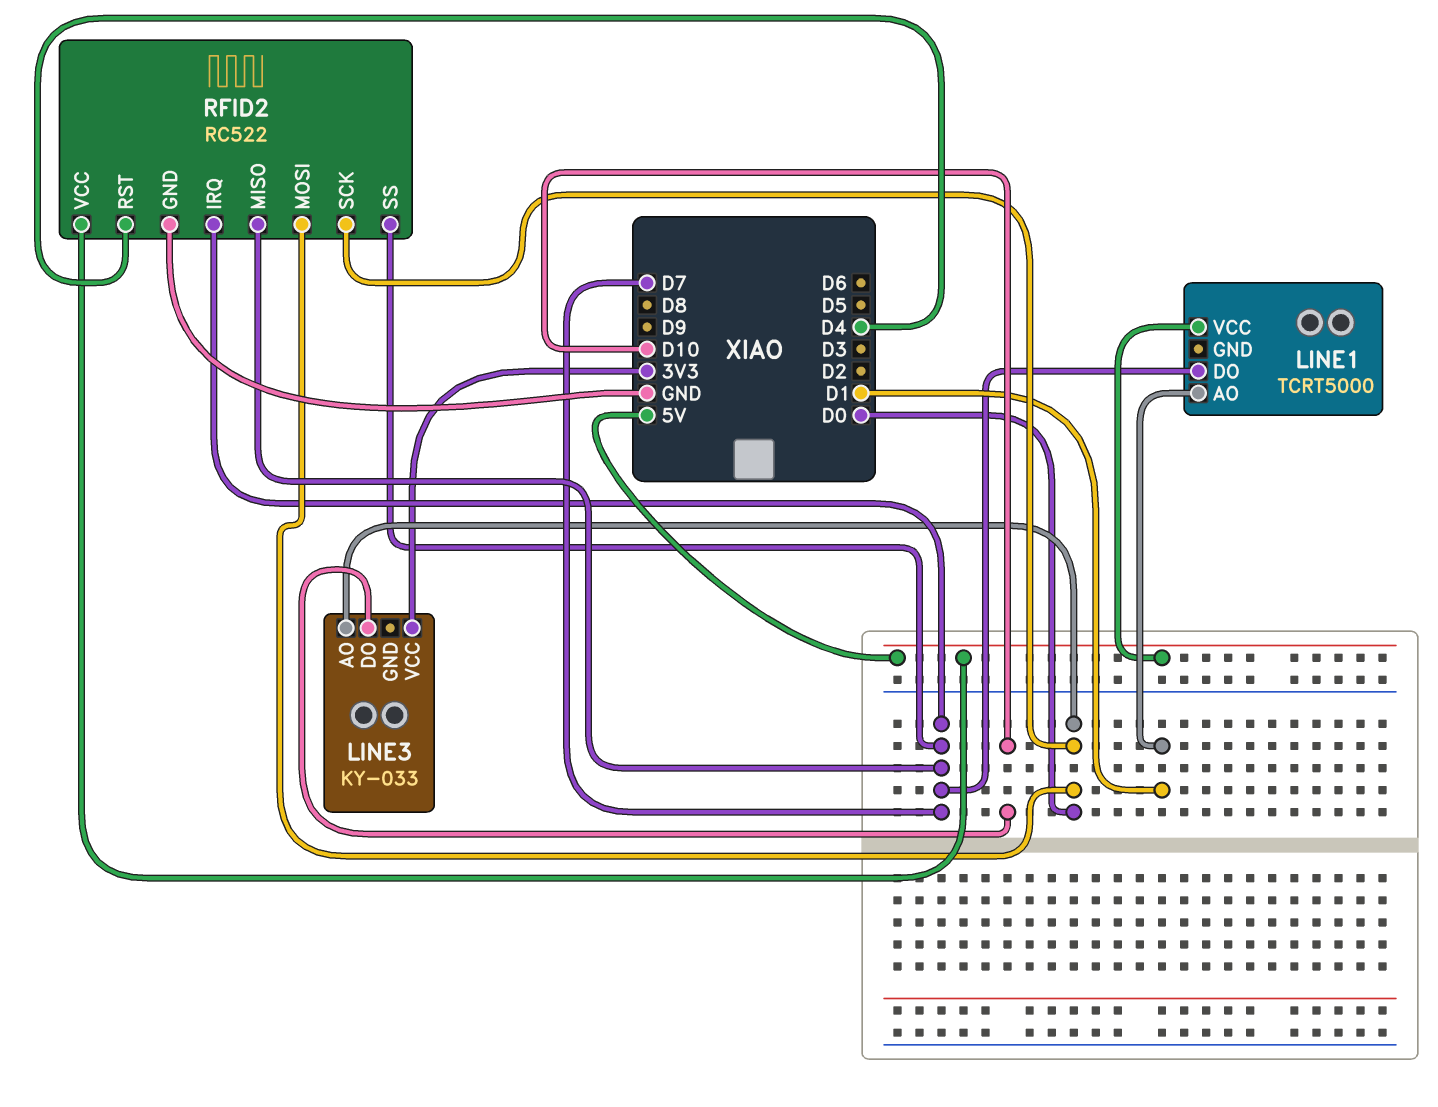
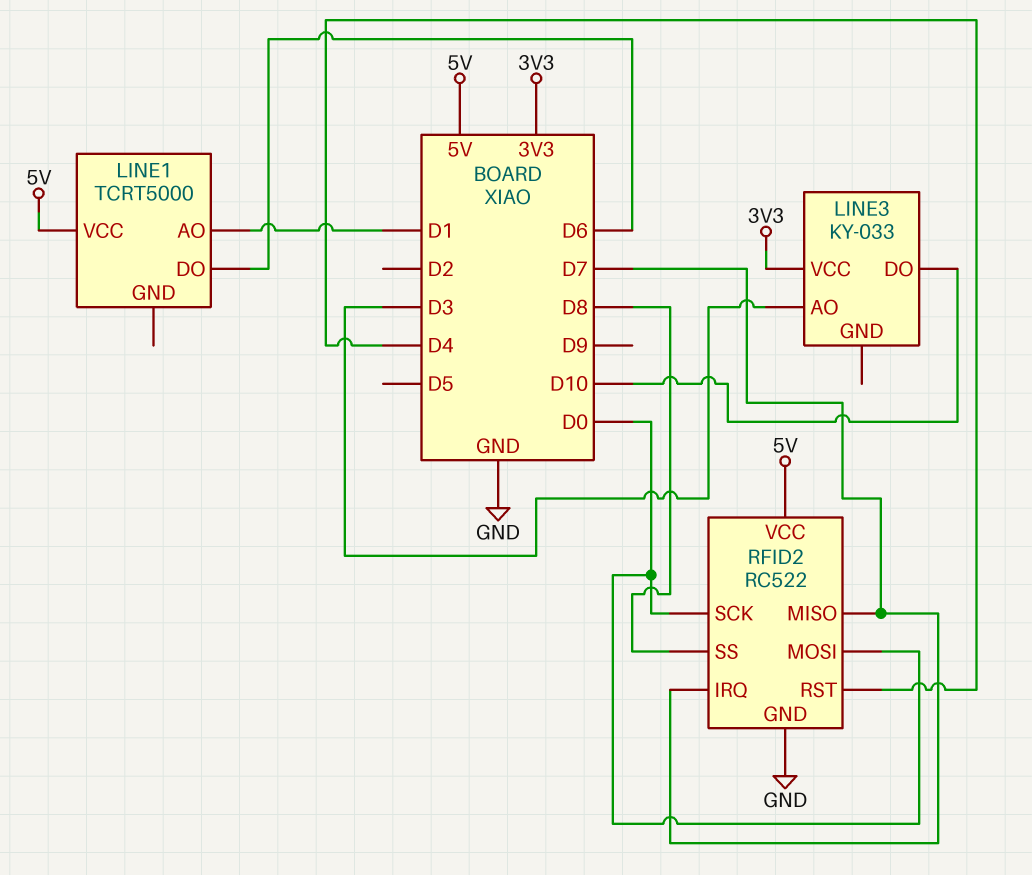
LINE1 pin DO: D7 -> D6
LINE3 pin AO: D0 -> D3
RFID2 pin SS: D7 -> D8

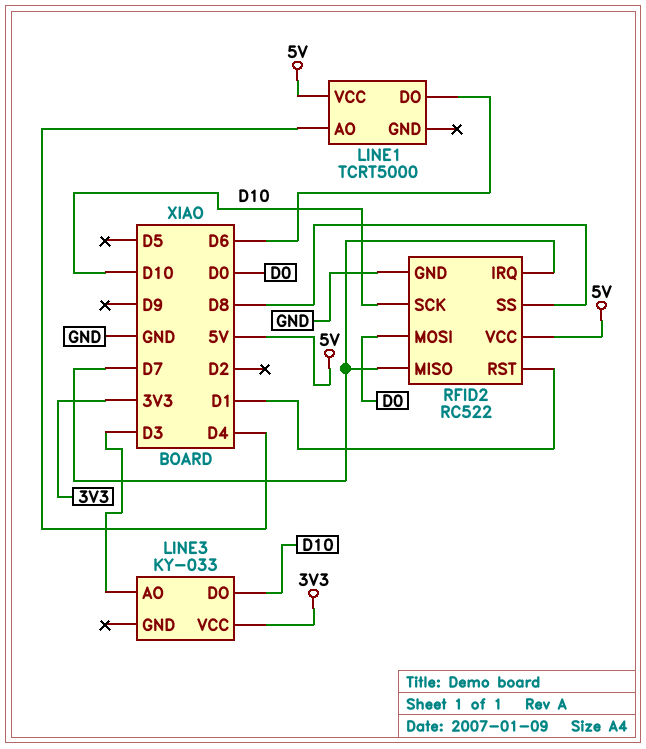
LINE1 pin AO: D1 -> D4
RFID2 pin RST: D4 -> D1
RFID2 pin SCK: D0 -> D10

